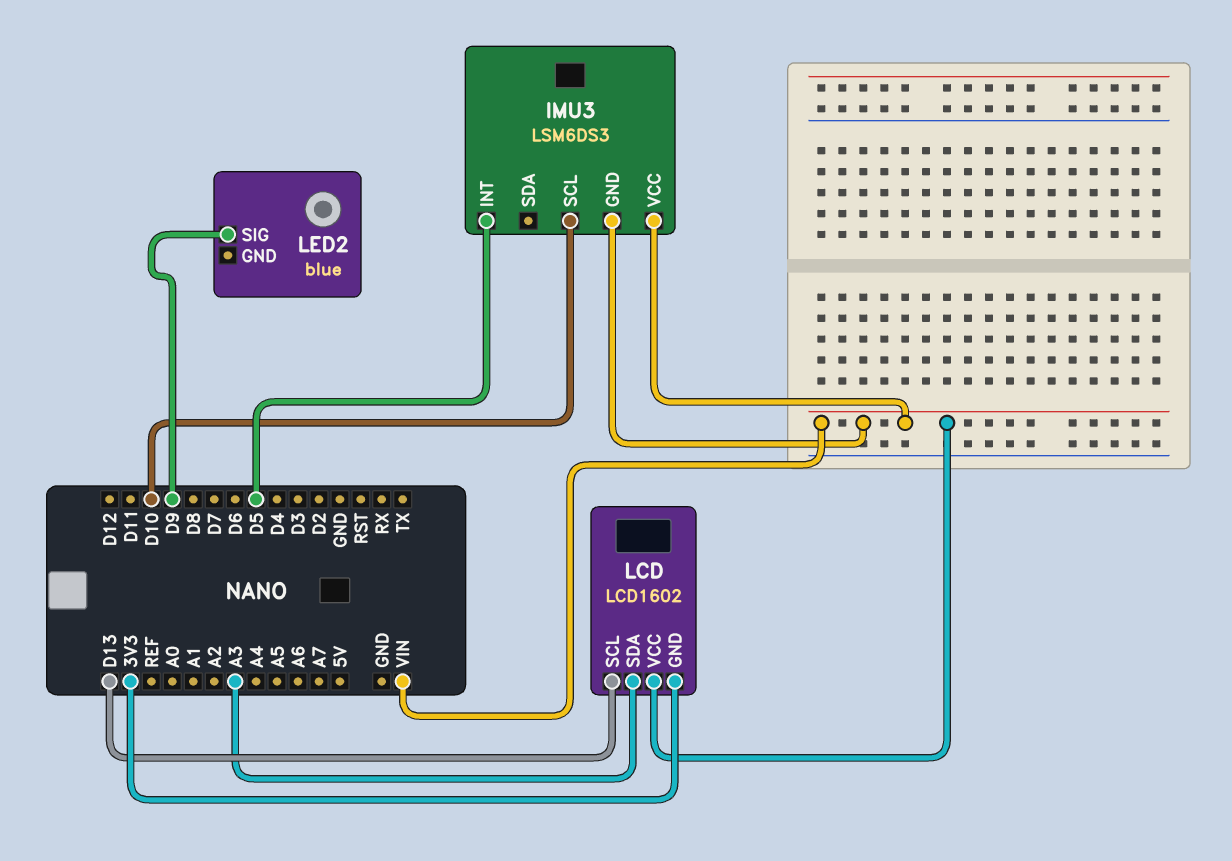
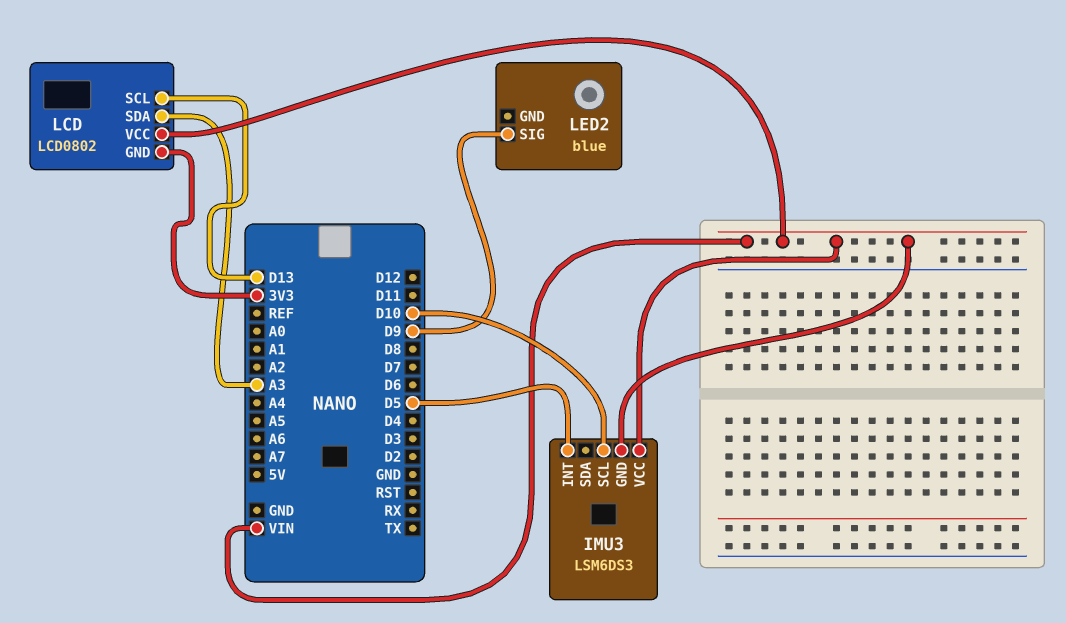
LCD: LCD1602 -> LCD0802

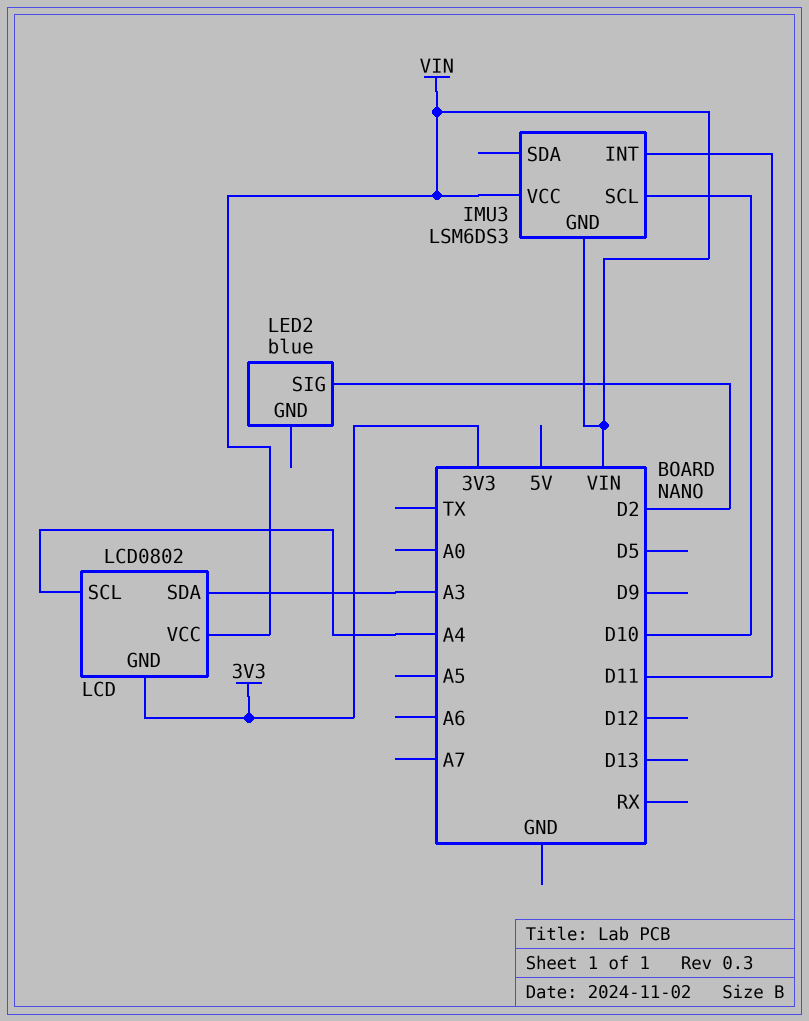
IMU3 pin INT: D5 -> D11
LCD pin SCL: D13 -> A4
LED2 pin SIG: D9 -> D2

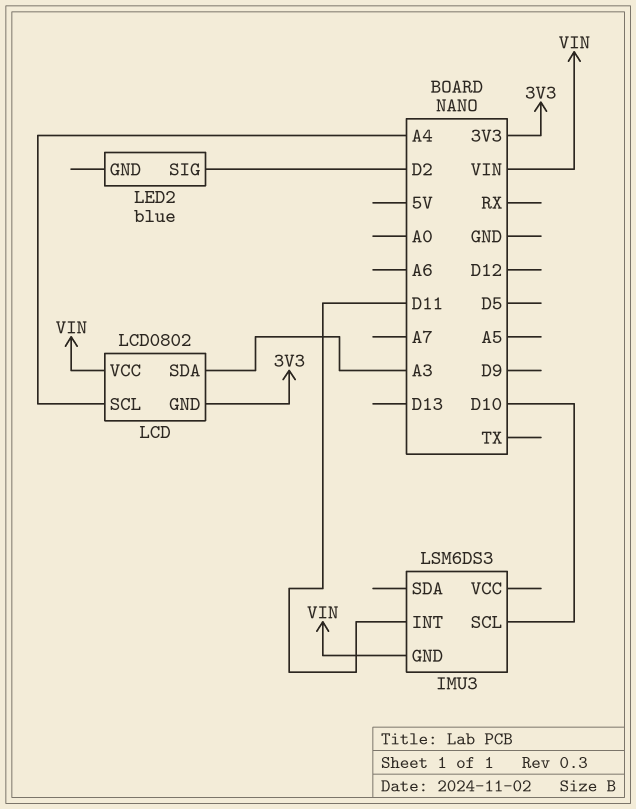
IMU3 pin VCC: VIN -> none

